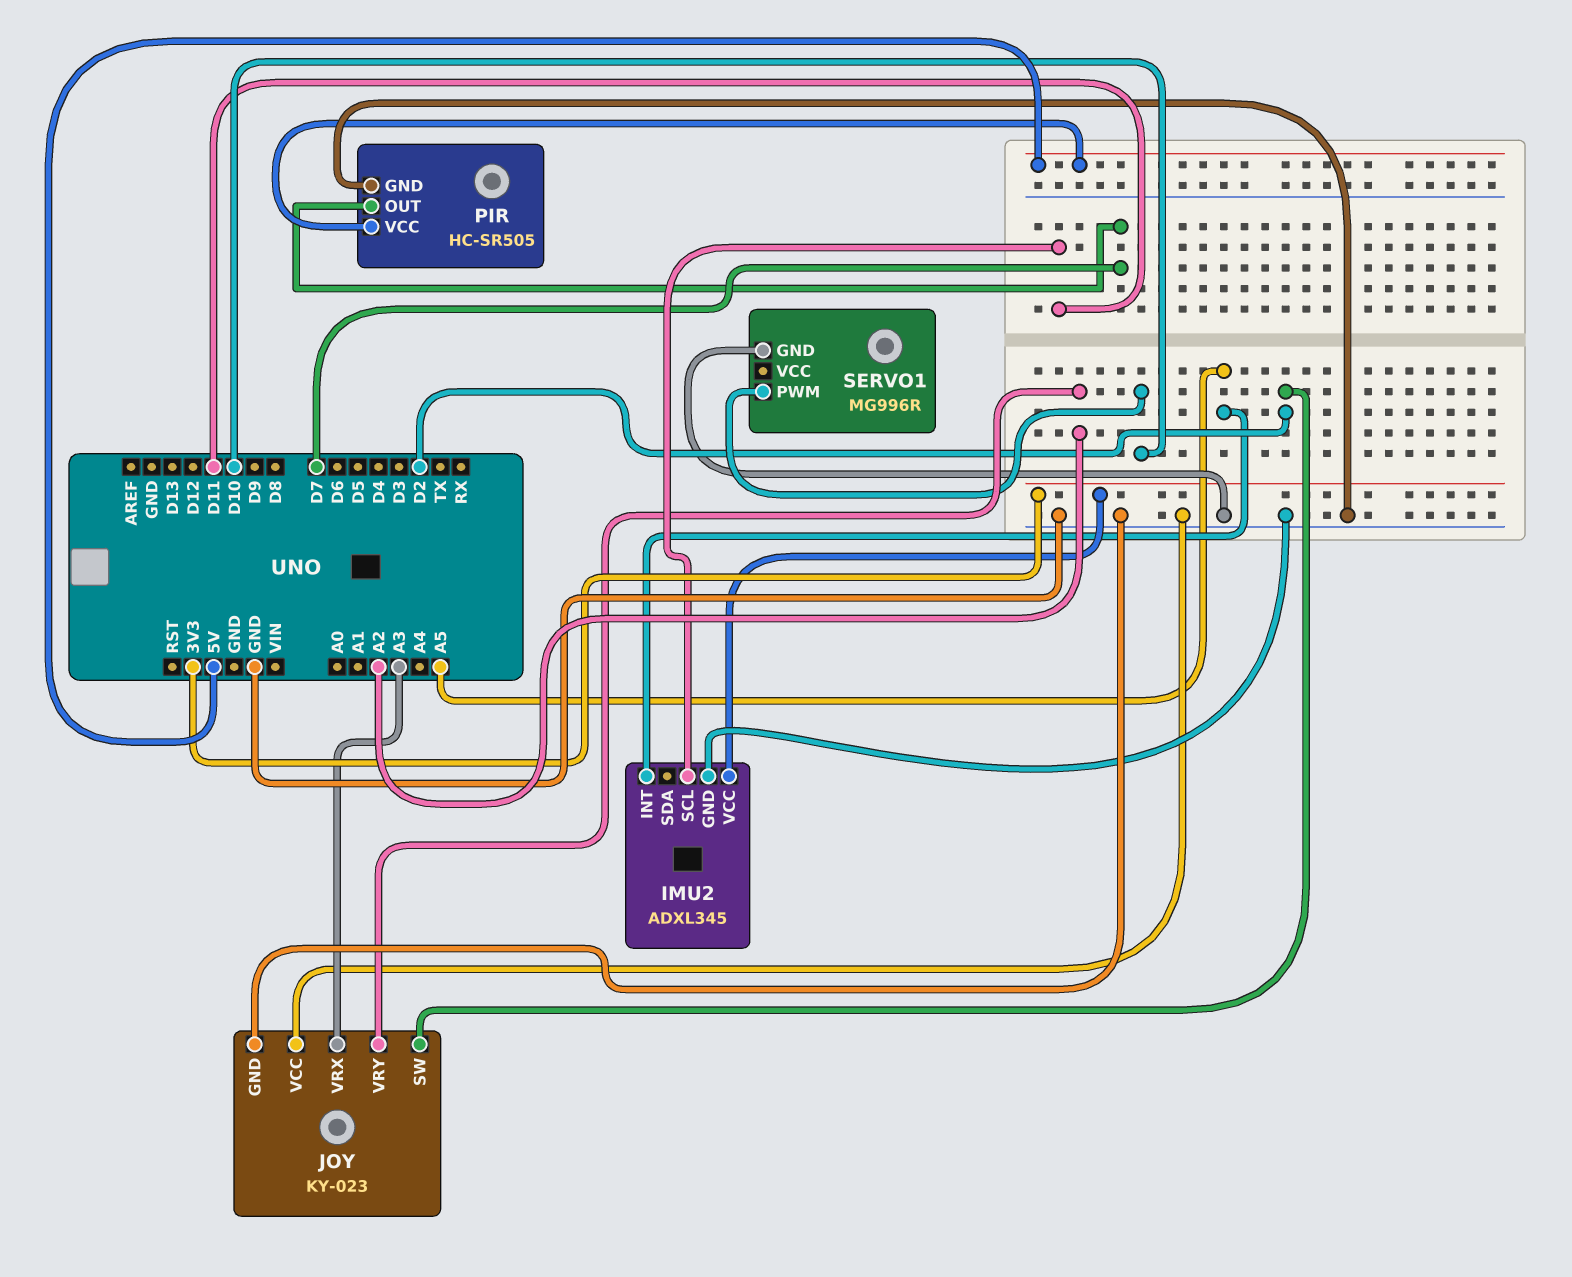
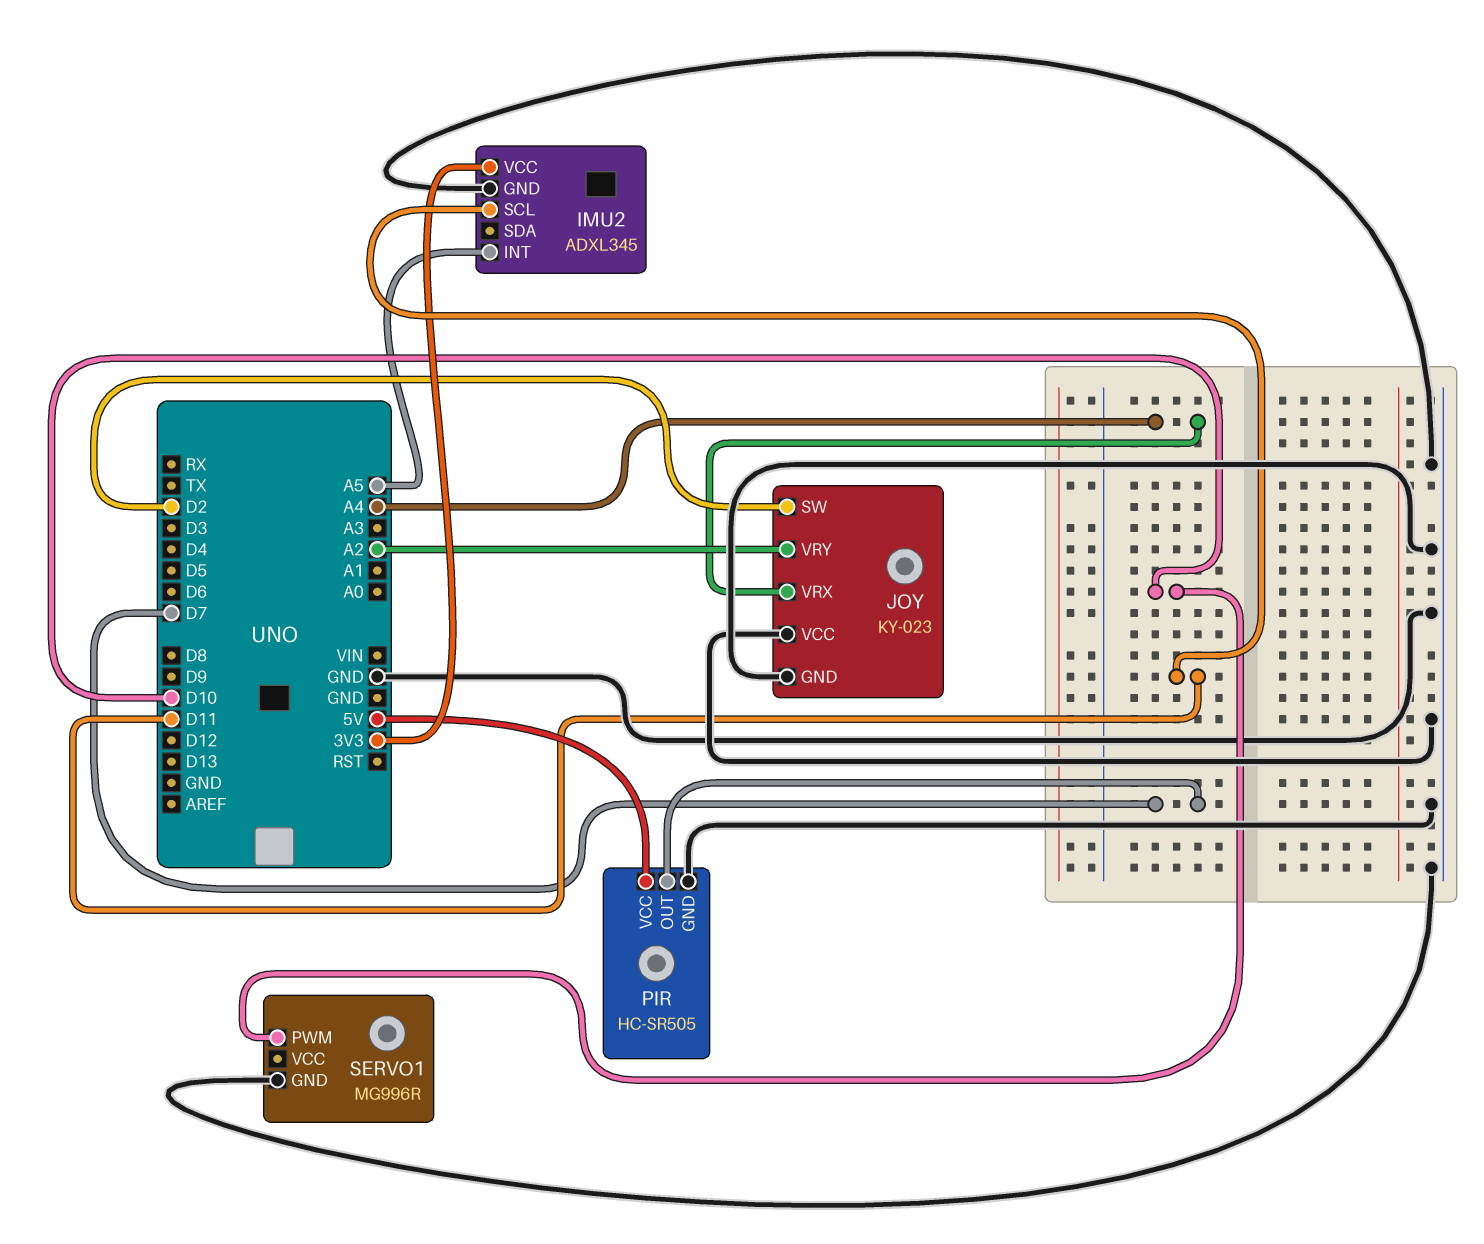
JOY pin VRX: A3 -> A4

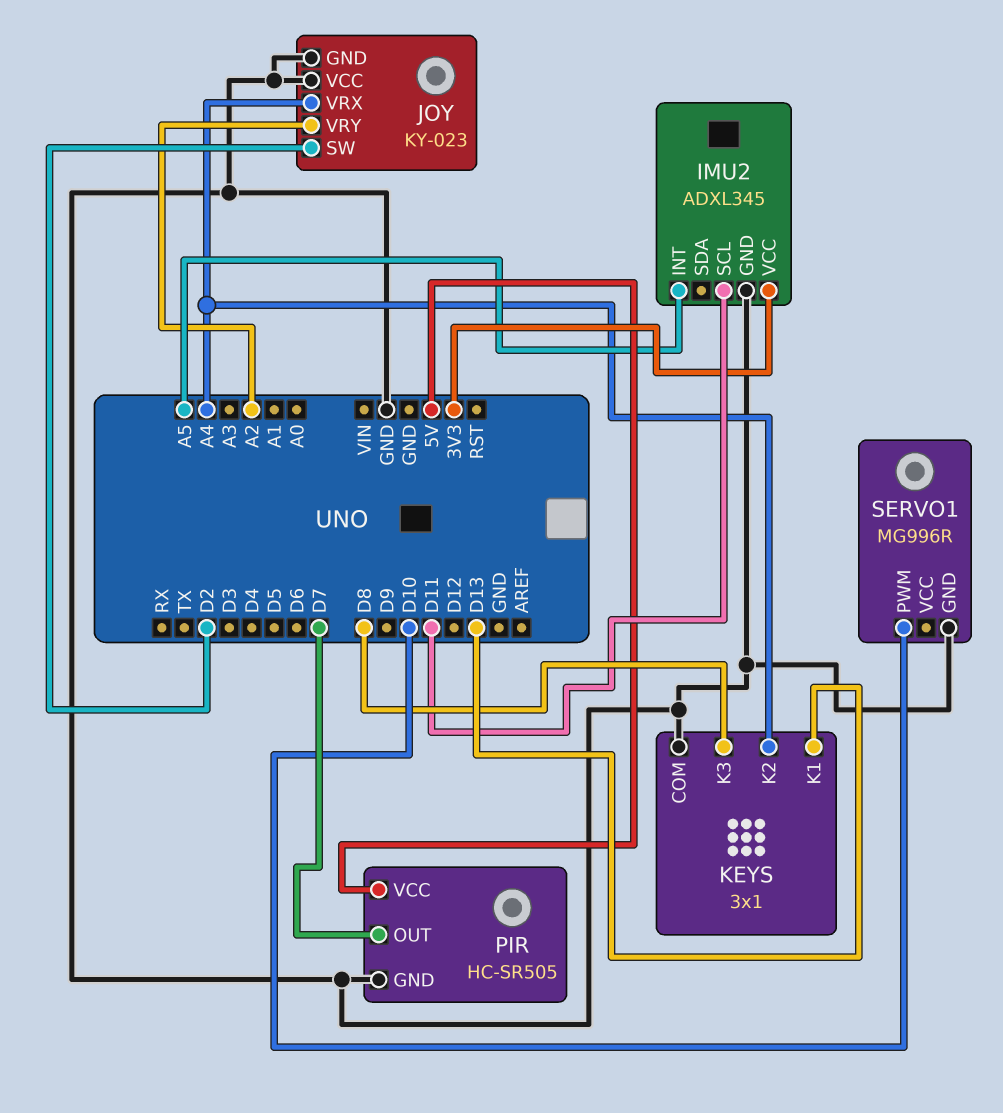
KEYS: none -> 3x1
KEYS pin COM: none -> GND
KEYS pin K1: none -> D13
KEYS pin K2: none -> A4
KEYS pin K3: none -> D8

